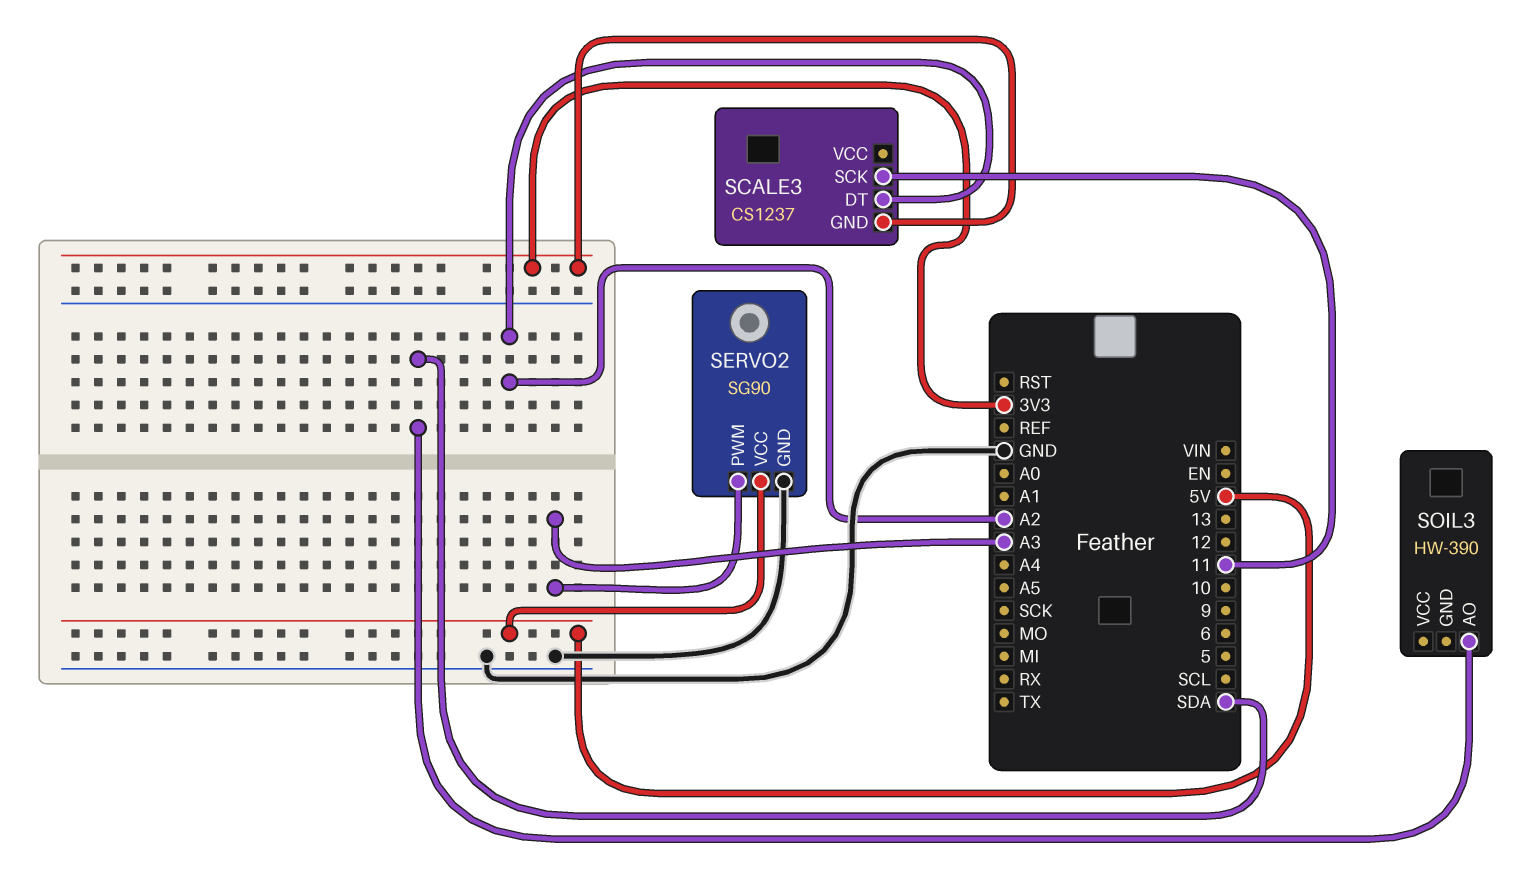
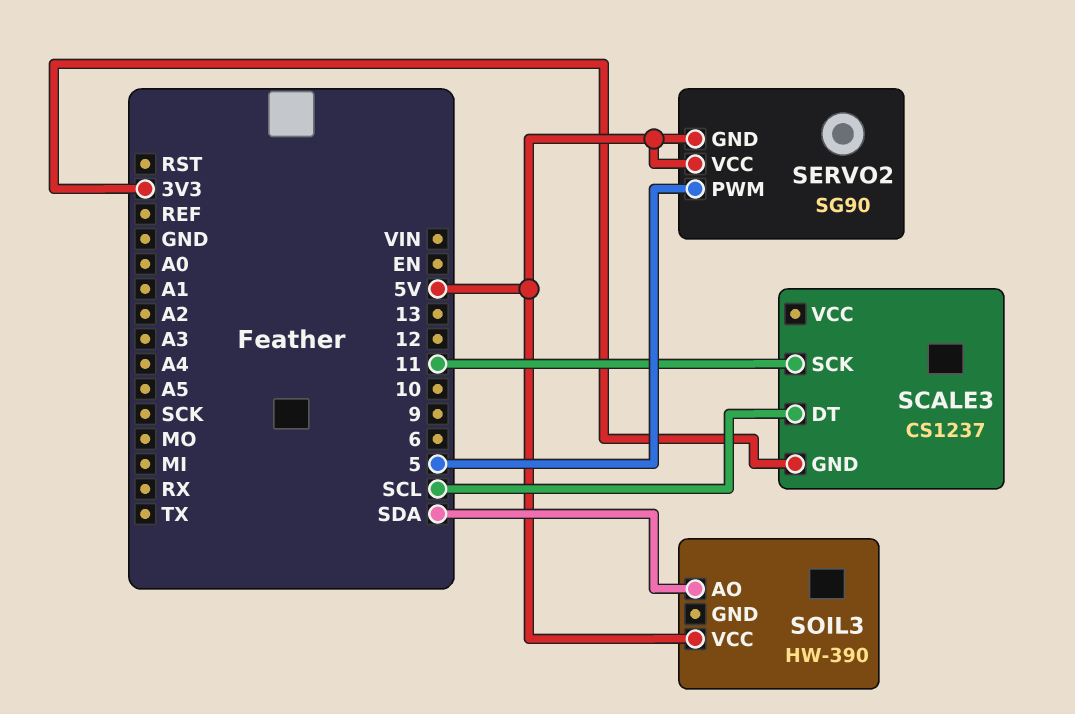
SCALE3 pin DT: A2 -> SCL
SERVO2 pin GND: GND -> 5V
SERVO2 pin PWM: A3 -> 5
SOIL3 pin VCC: none -> 5V

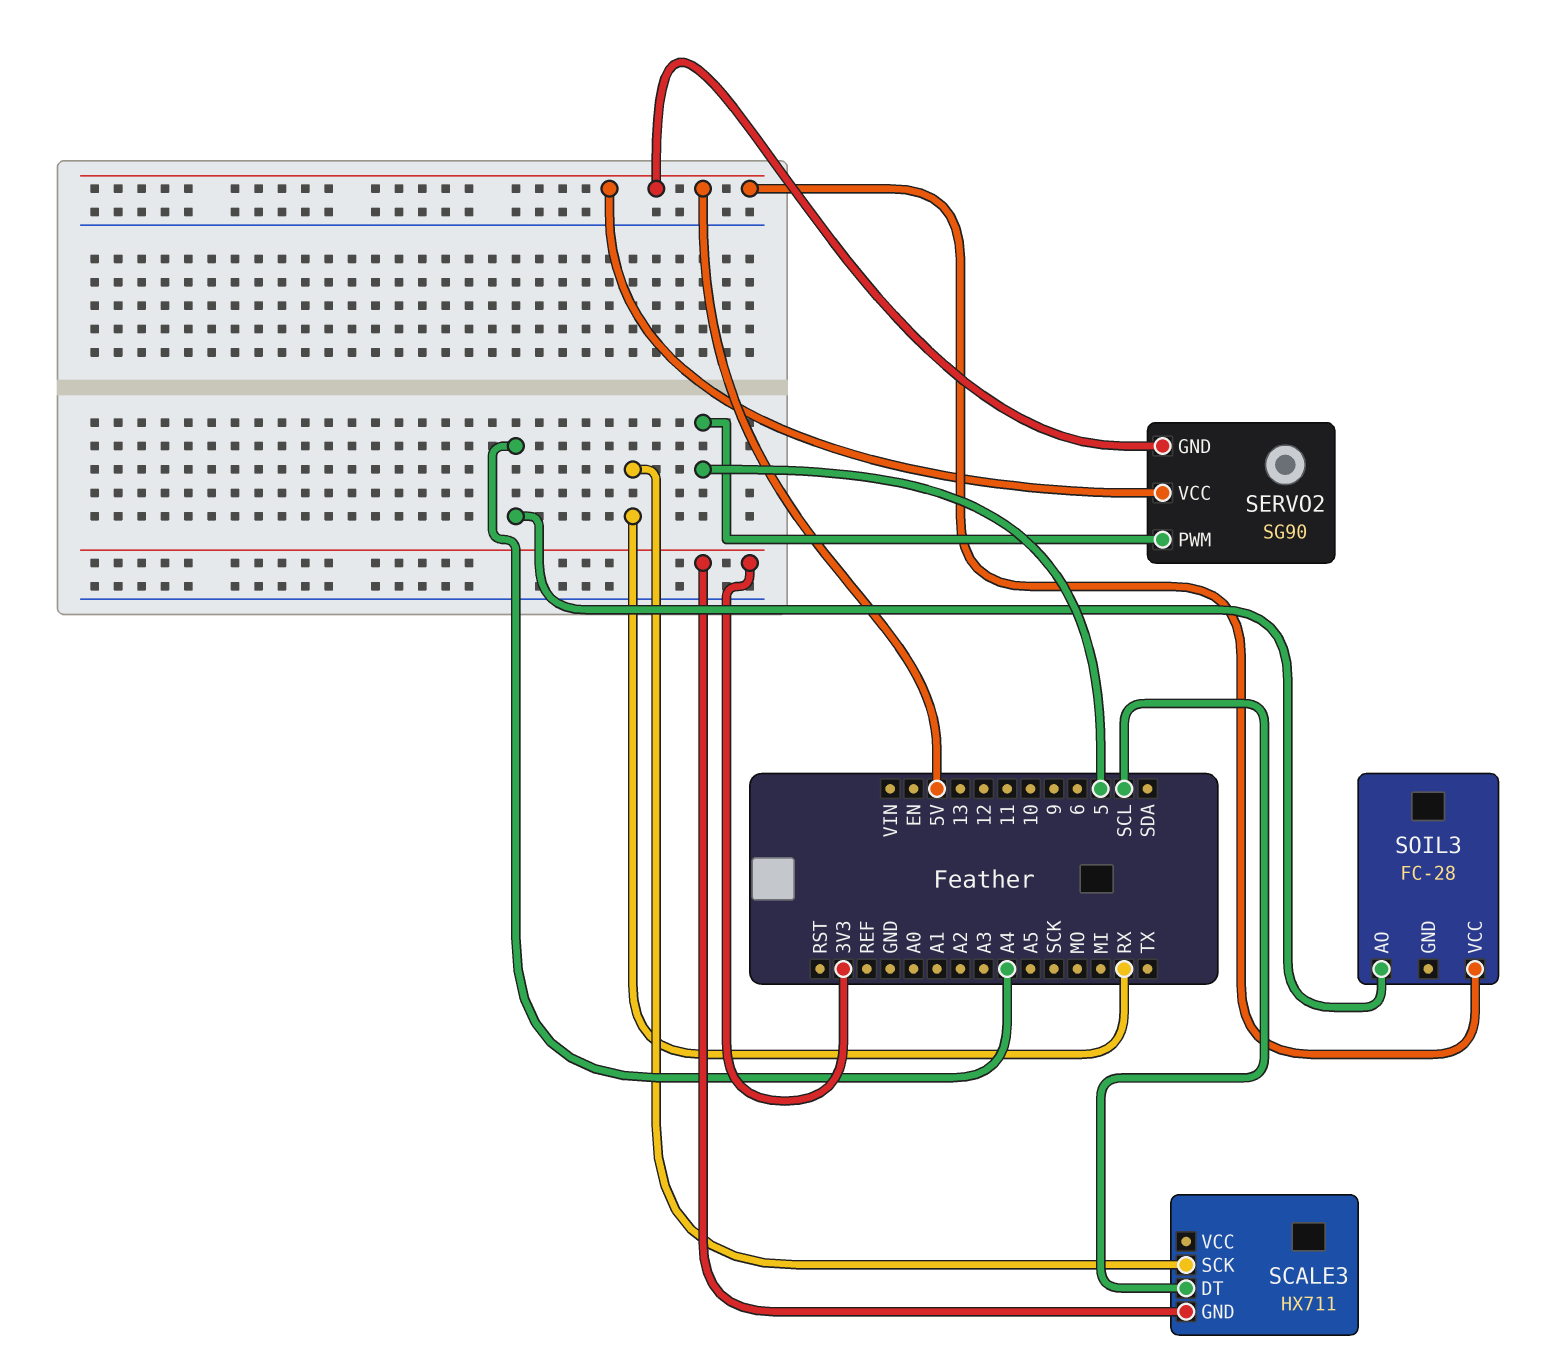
SCALE3: CS1237 -> HX711
SCALE3 pin SCK: 11 -> RX
SOIL3: HW-390 -> FC-28
SOIL3 pin AO: SDA -> A4

